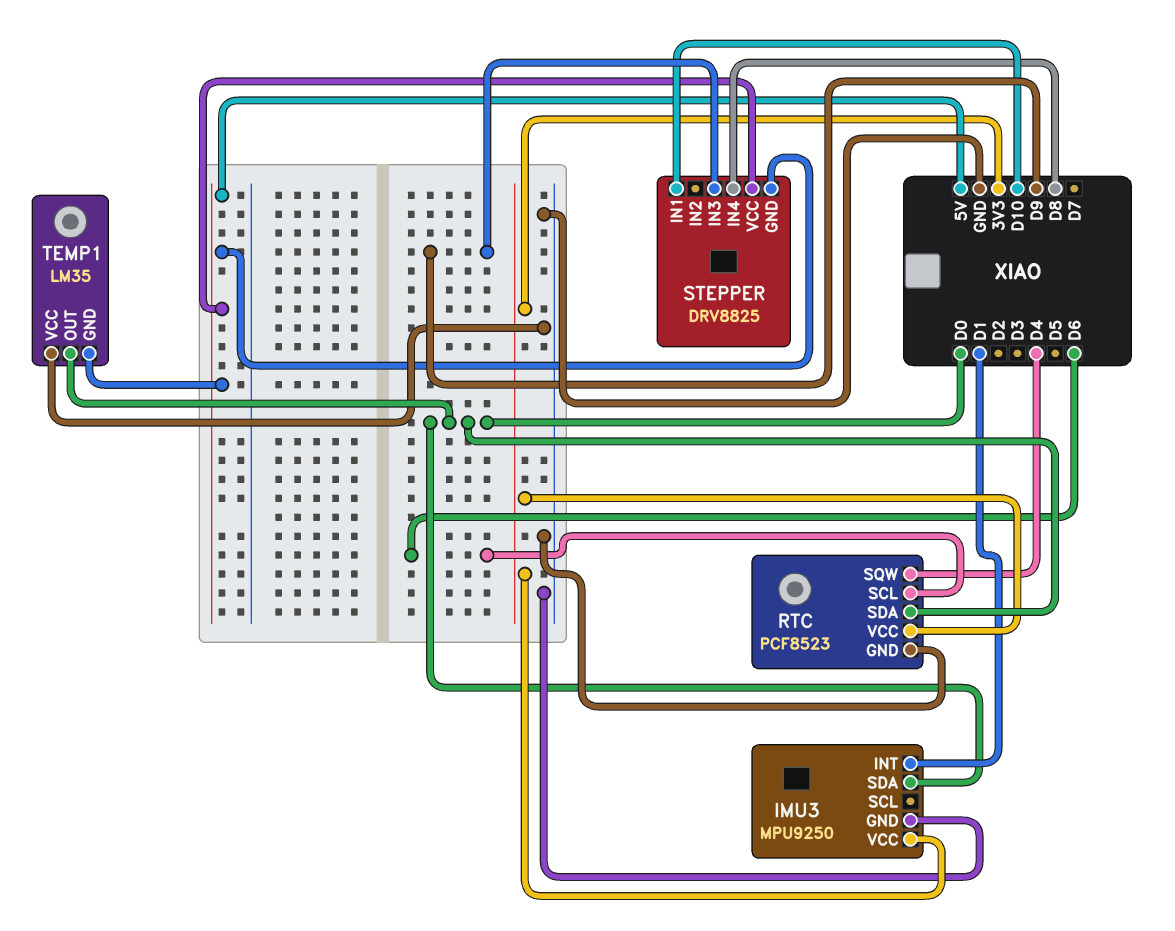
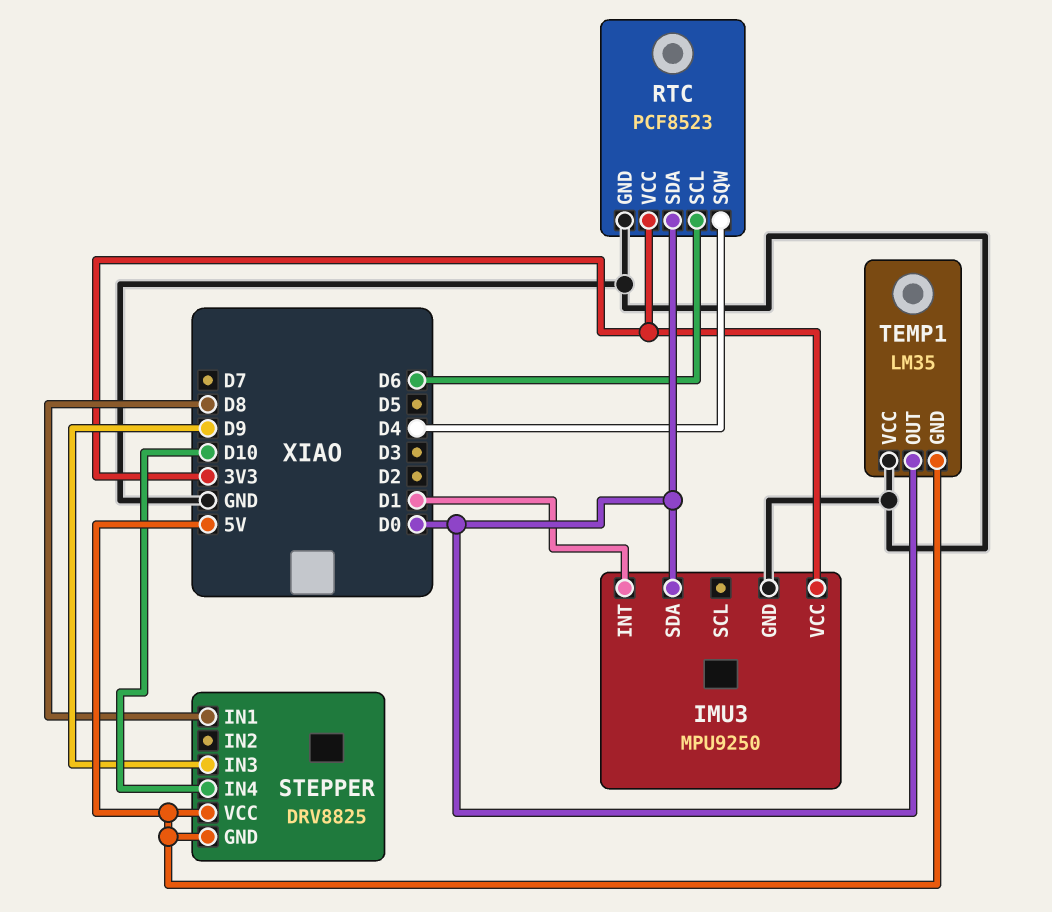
STEPPER pin IN1: D10 -> D8
STEPPER pin IN4: D8 -> D10

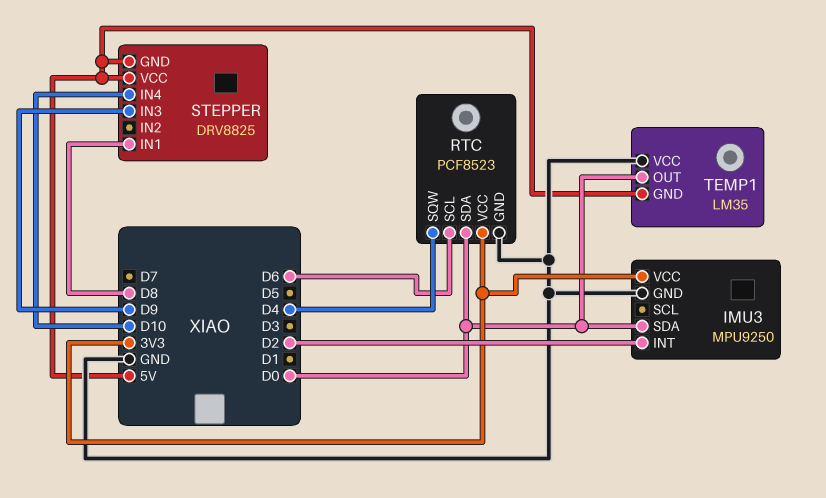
IMU3 pin INT: D1 -> D2

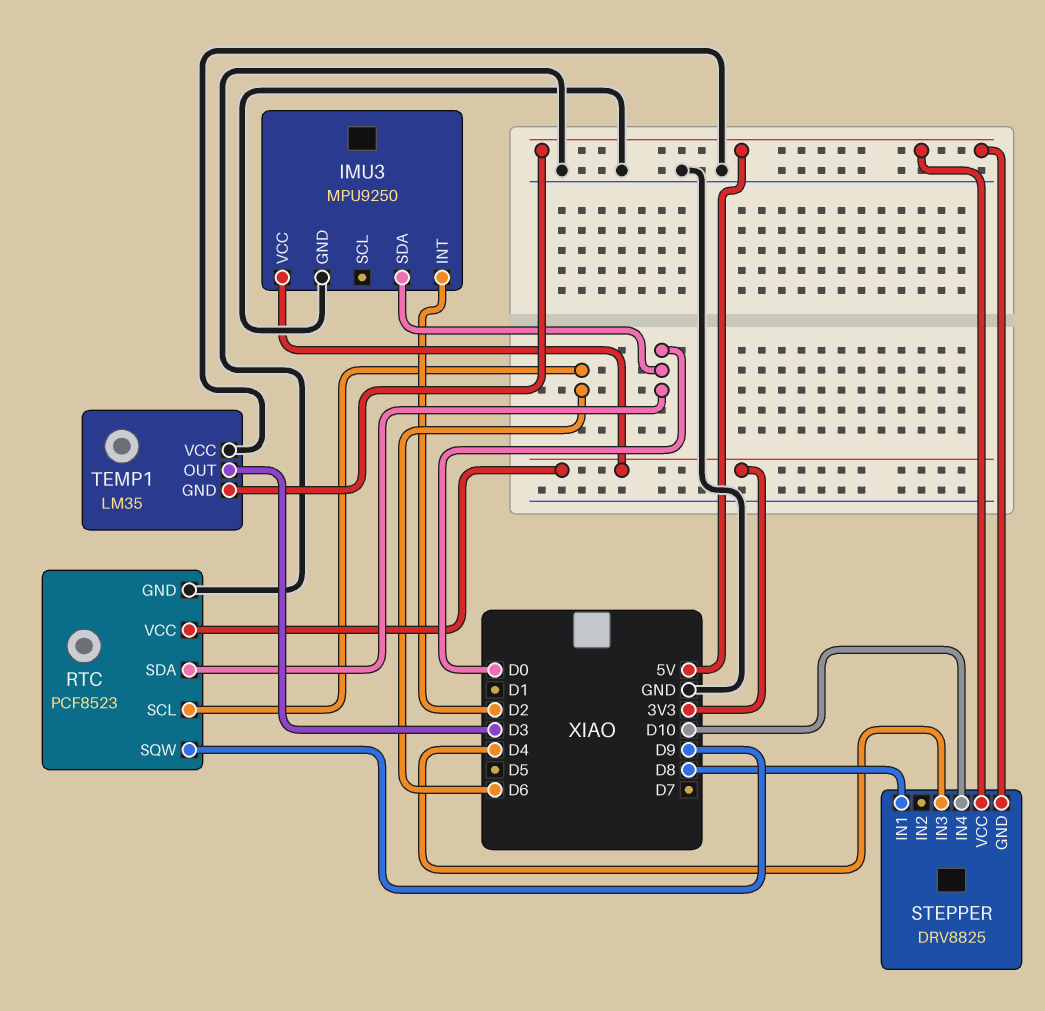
RTC pin SQW: D4 -> D9
STEPPER pin IN3: D9 -> D4
TEMP1 pin OUT: D0 -> D3

